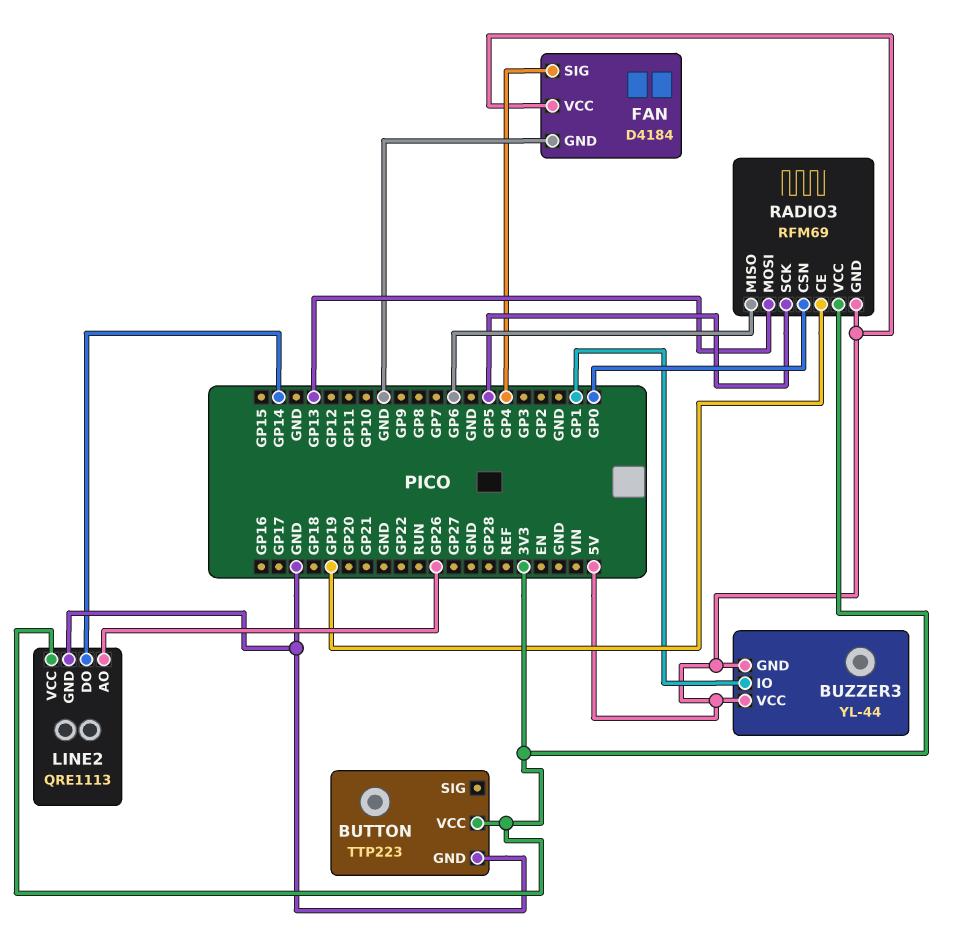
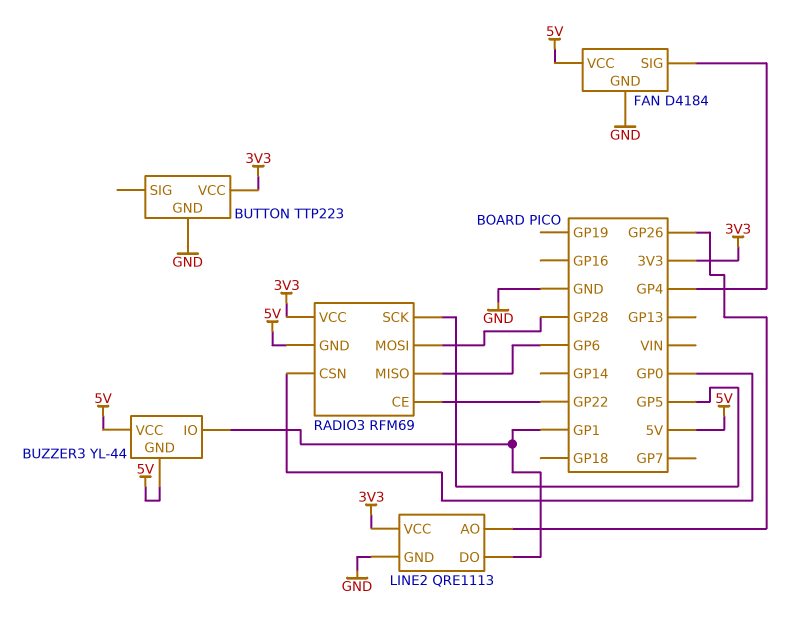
LINE2 pin DO: GP14 -> GP1
RADIO3 pin CE: GP19 -> GP22
RADIO3 pin MOSI: GP13 -> GP28

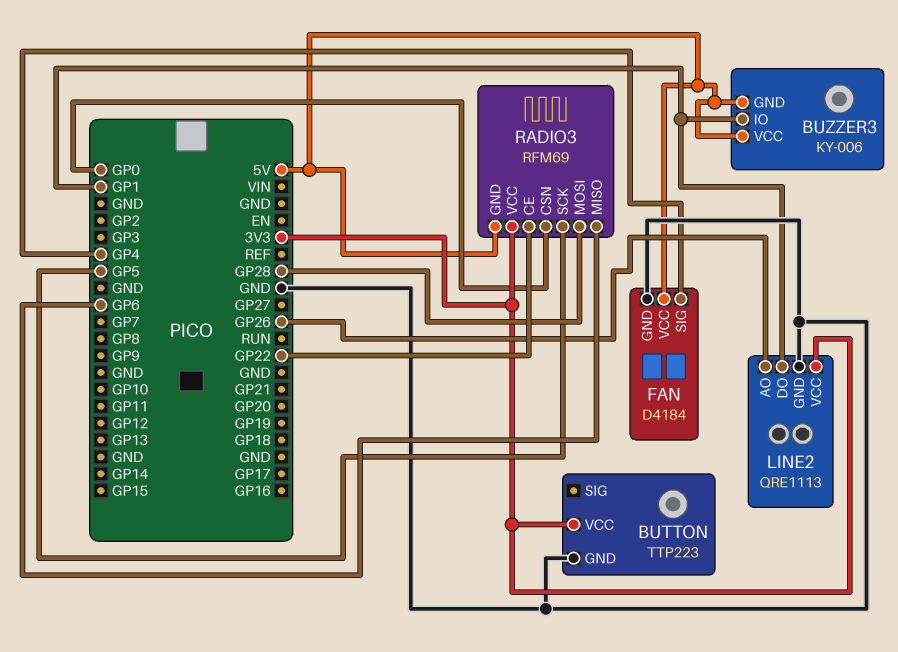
BUZZER3: YL-44 -> KY-006

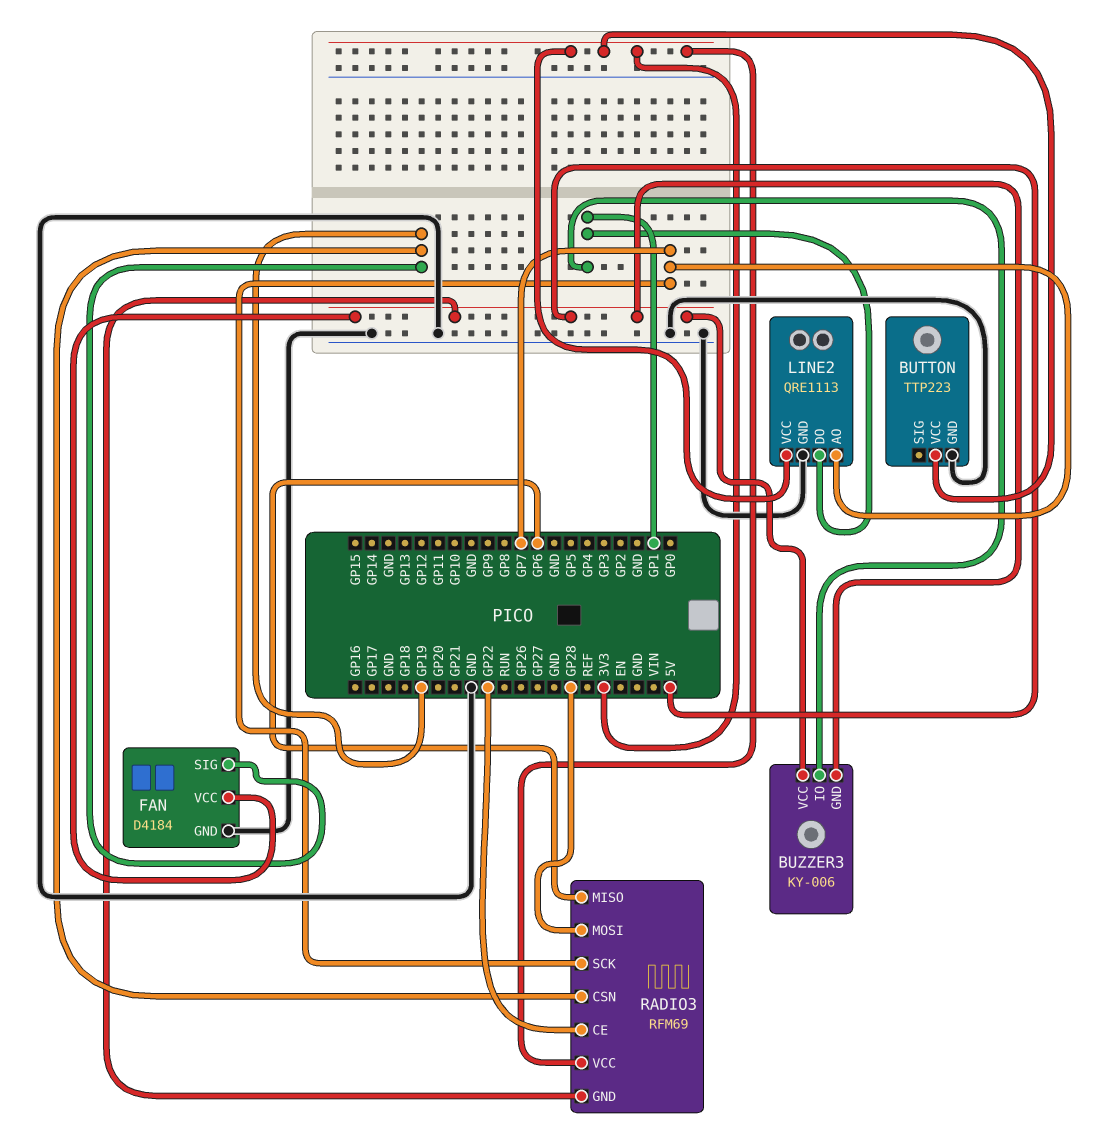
FAN pin SIG: GP4 -> GP19
LINE2 pin AO: GP26 -> GP7
RADIO3 pin CSN: GP0 -> GP19
RADIO3 pin SCK: GP5 -> GP7

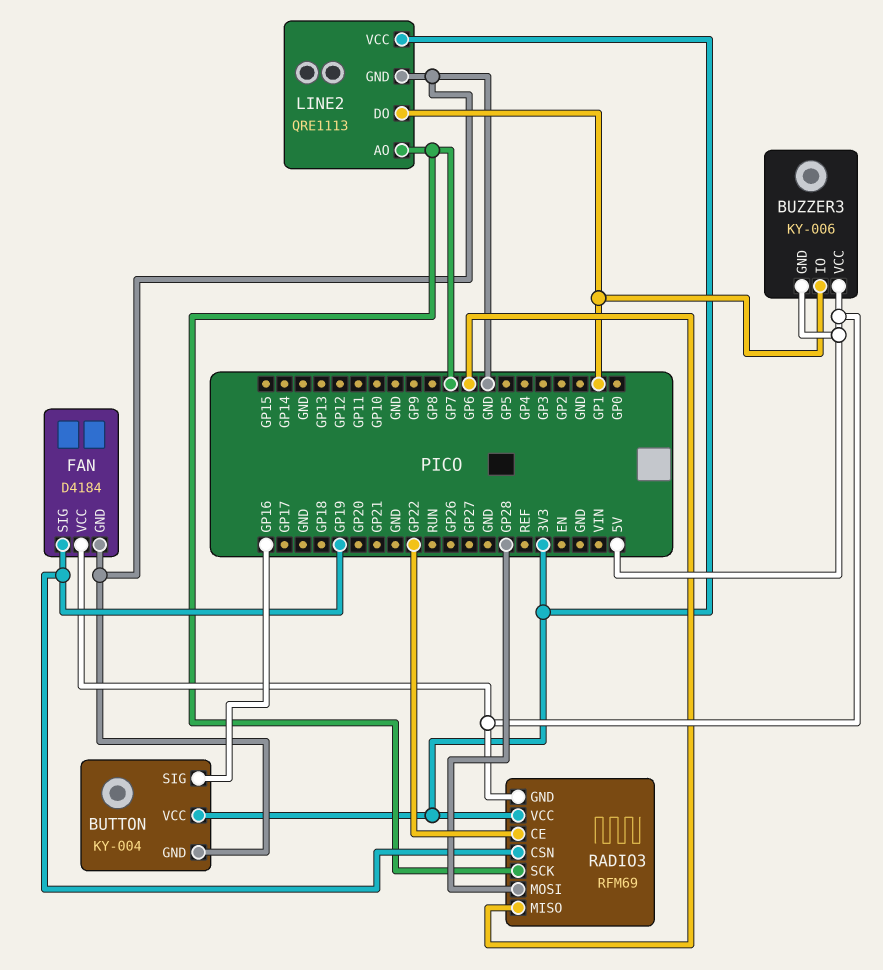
BUTTON: TTP223 -> KY-004
BUTTON pin SIG: none -> GP16

